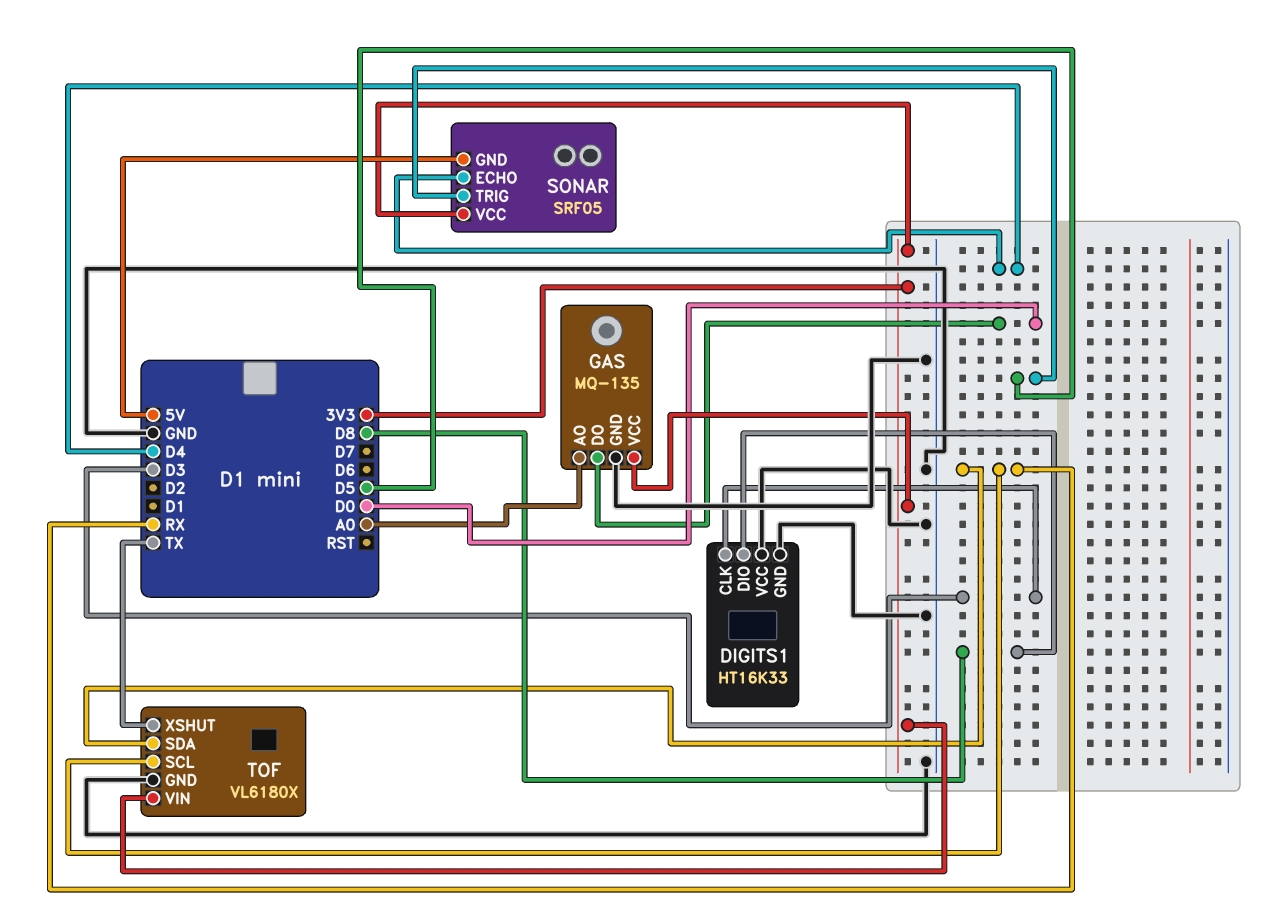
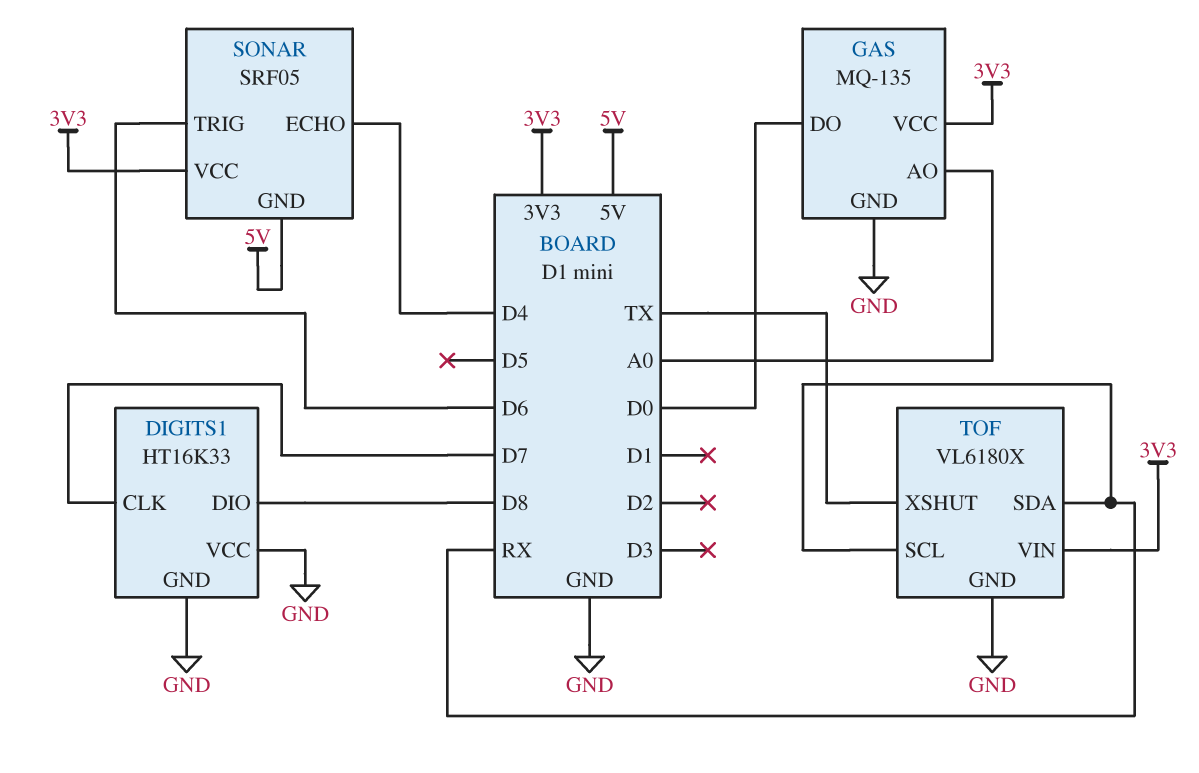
DIGITS1 pin CLK: D3 -> D7
SONAR pin TRIG: D5 -> D6

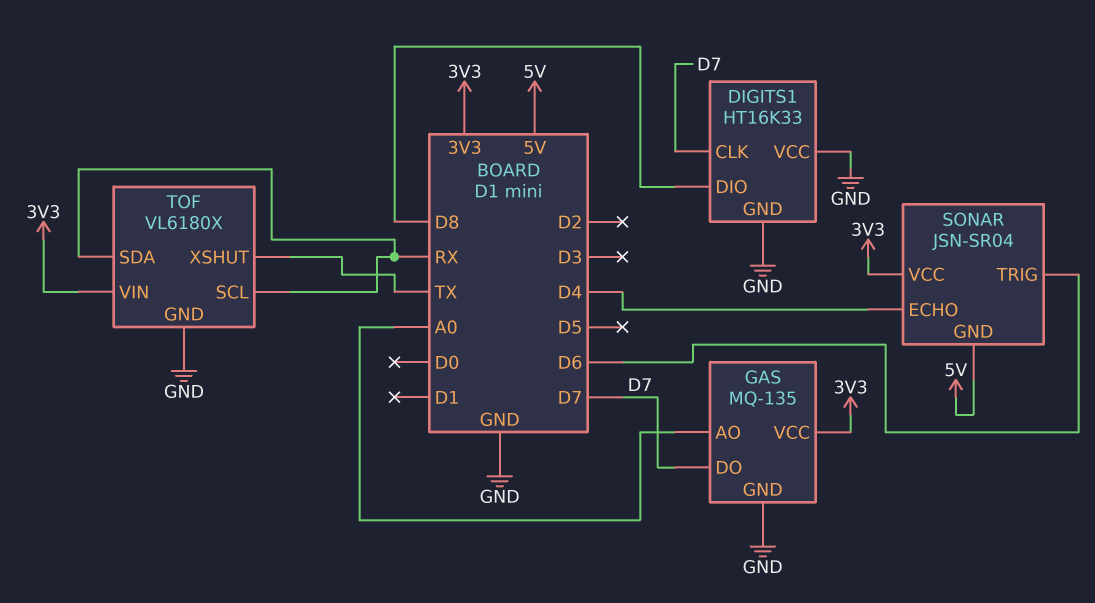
GAS pin DO: D0 -> D7
SONAR: SRF05 -> JSN-SR04

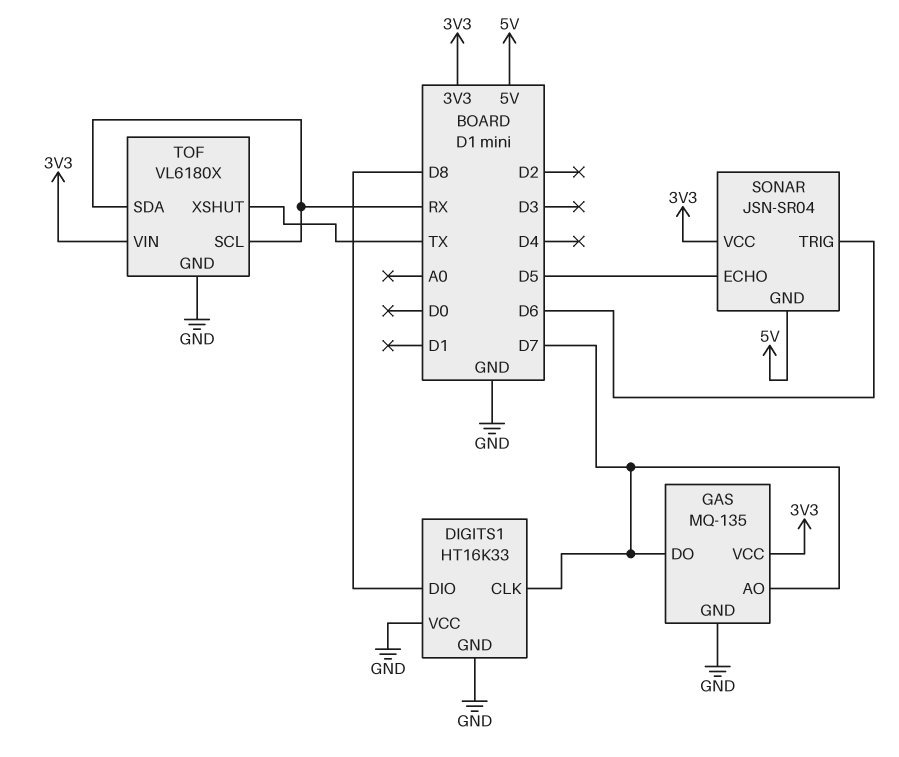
GAS pin AO: A0 -> D7
SONAR pin ECHO: D4 -> D5

